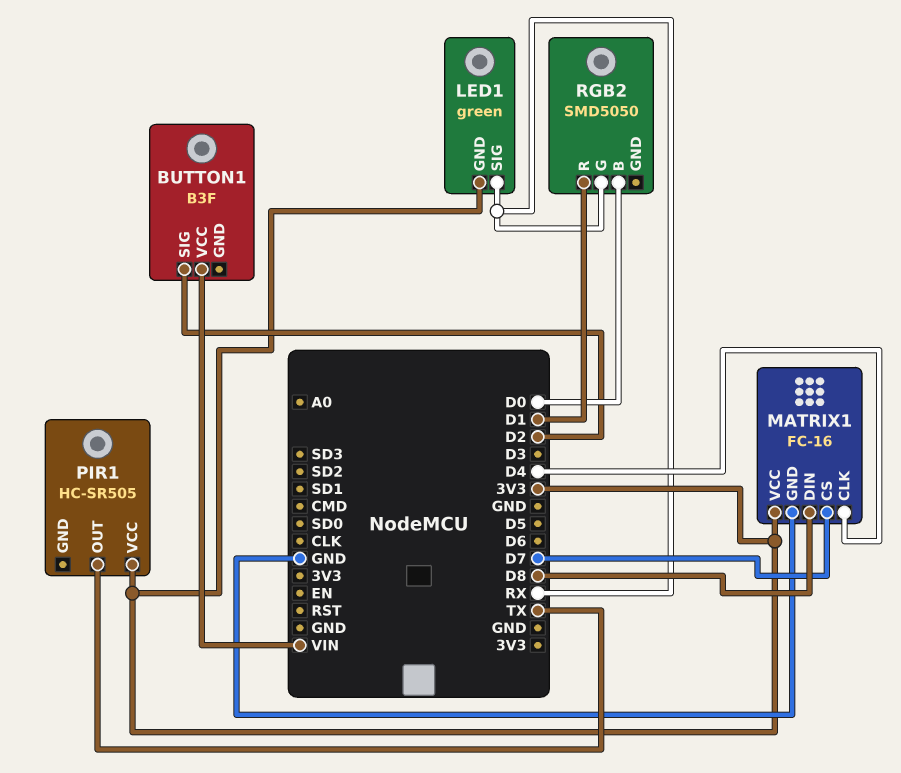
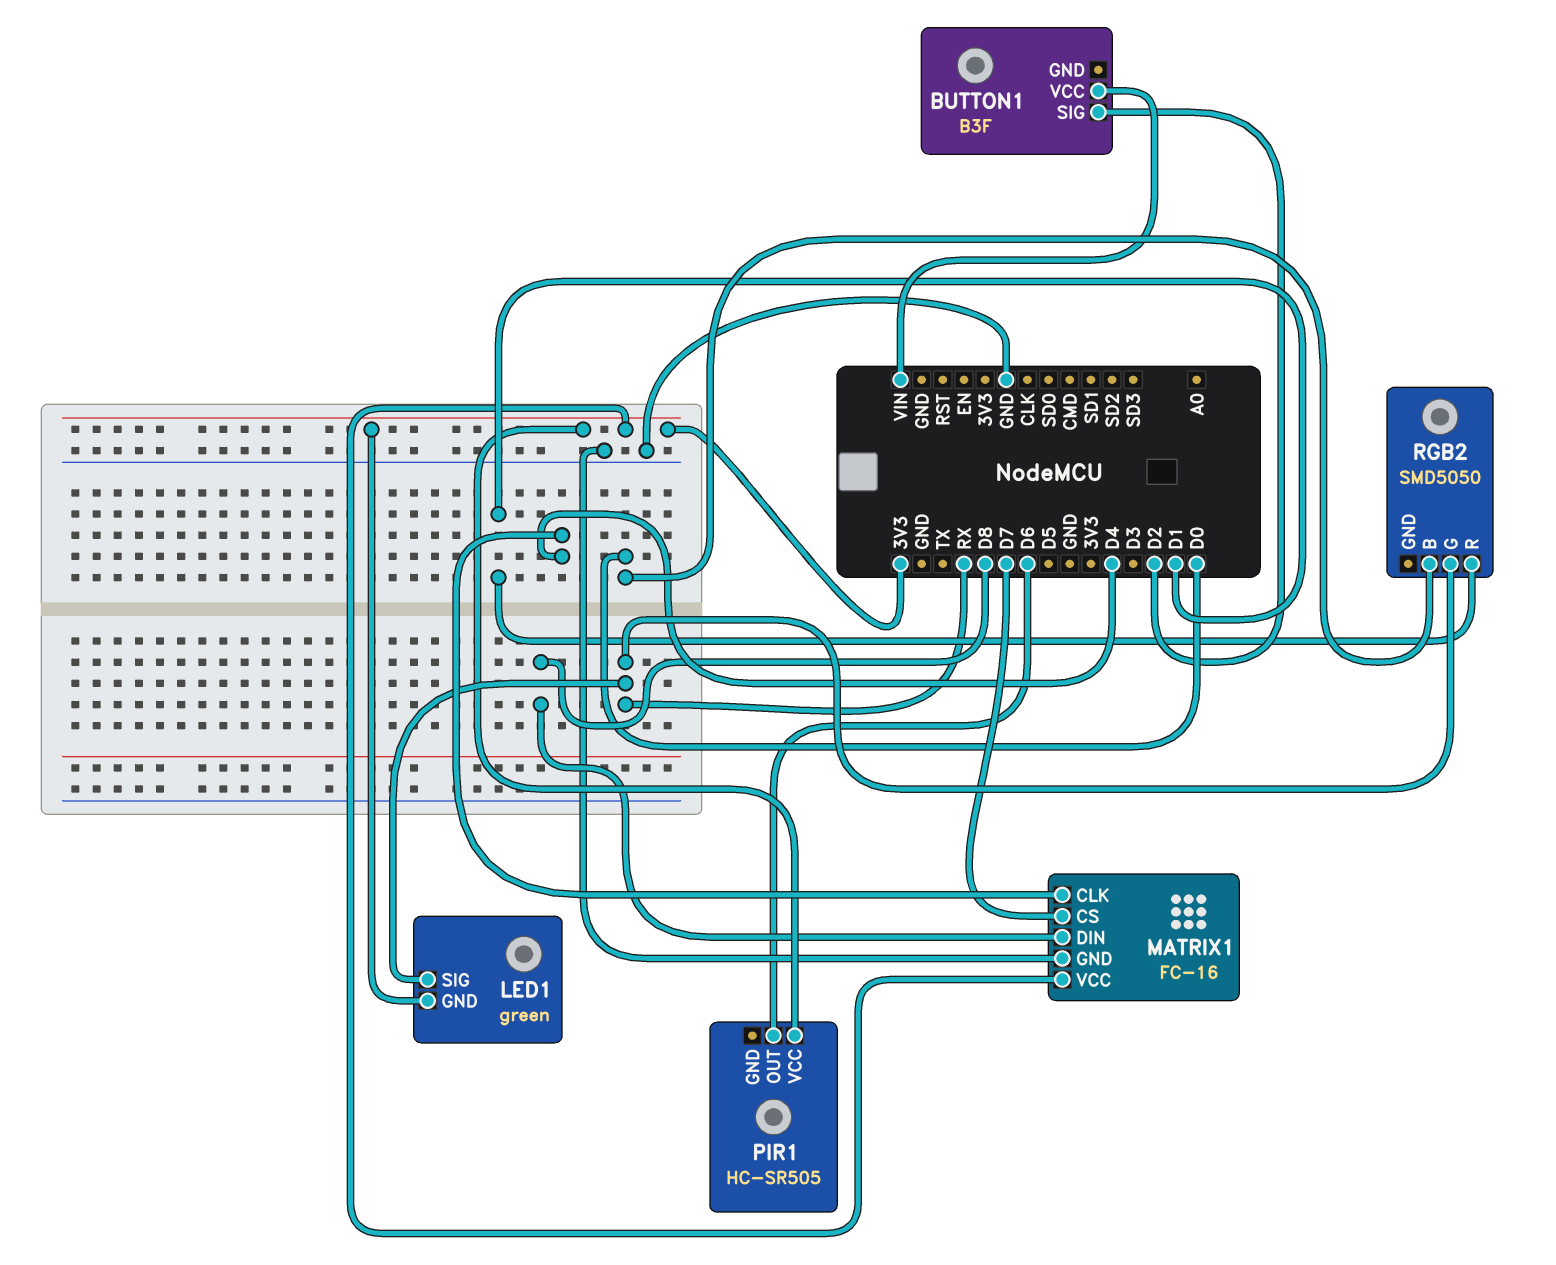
PIR1 pin OUT: TX -> D6

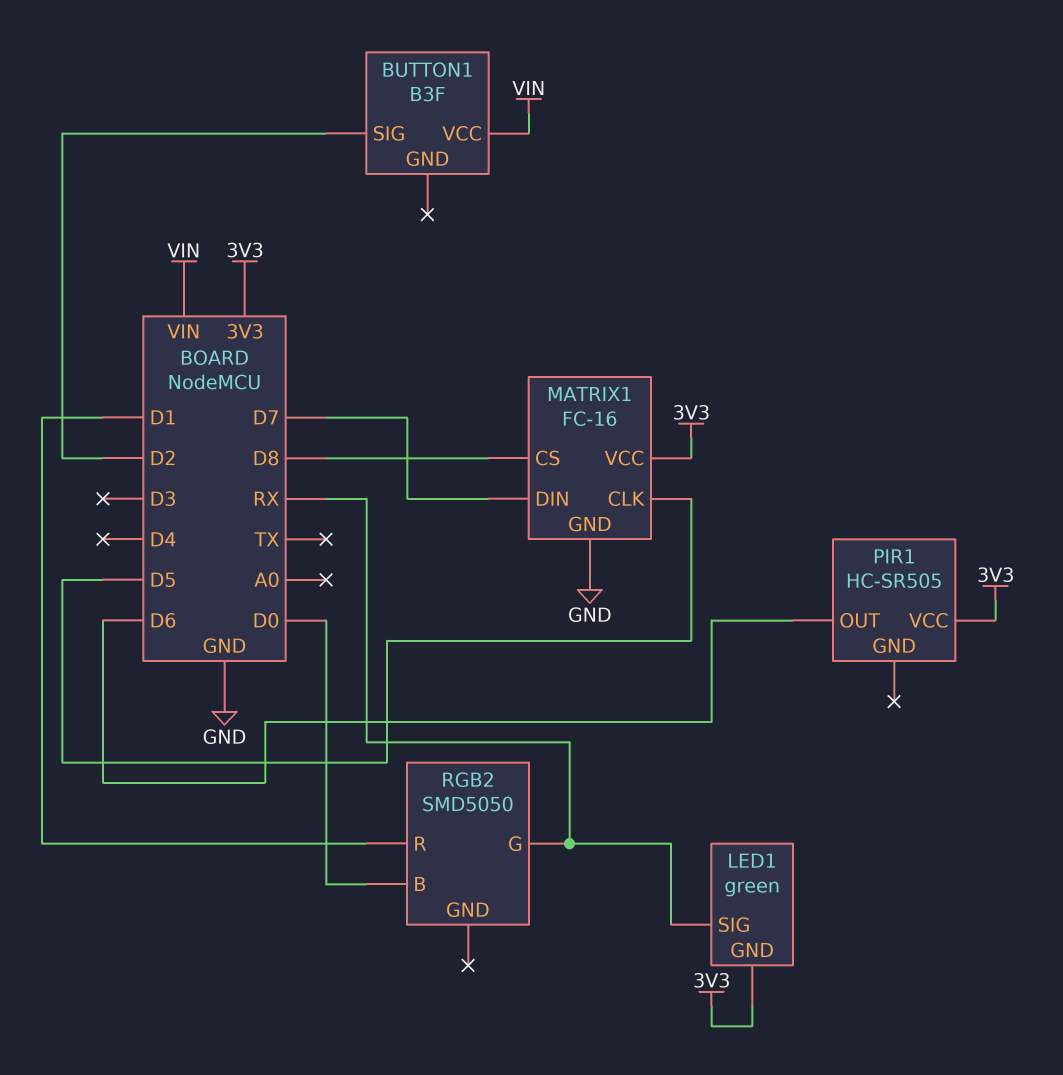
MATRIX1 pin CLK: D4 -> D5
MATRIX1 pin CS: D7 -> D8
MATRIX1 pin DIN: D8 -> D7

